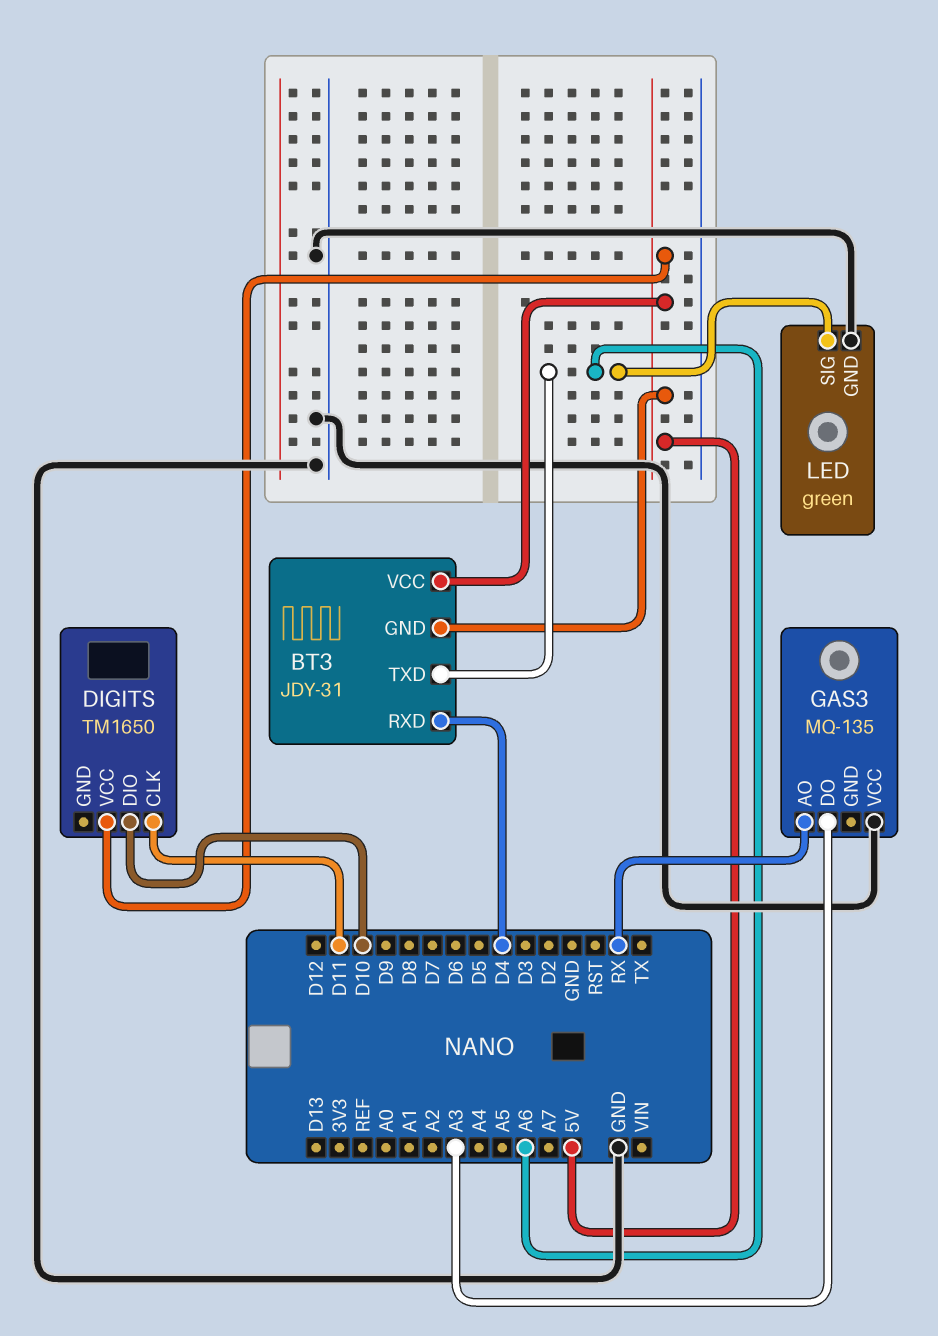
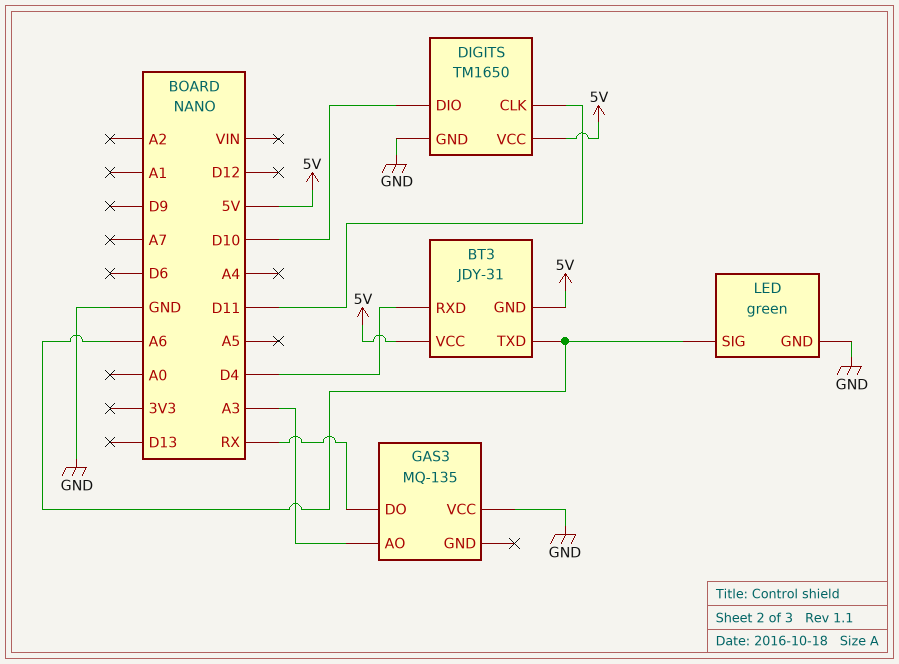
DIGITS pin GND: none -> GND
GAS3 pin AO: RX -> A3
GAS3 pin DO: A3 -> RX

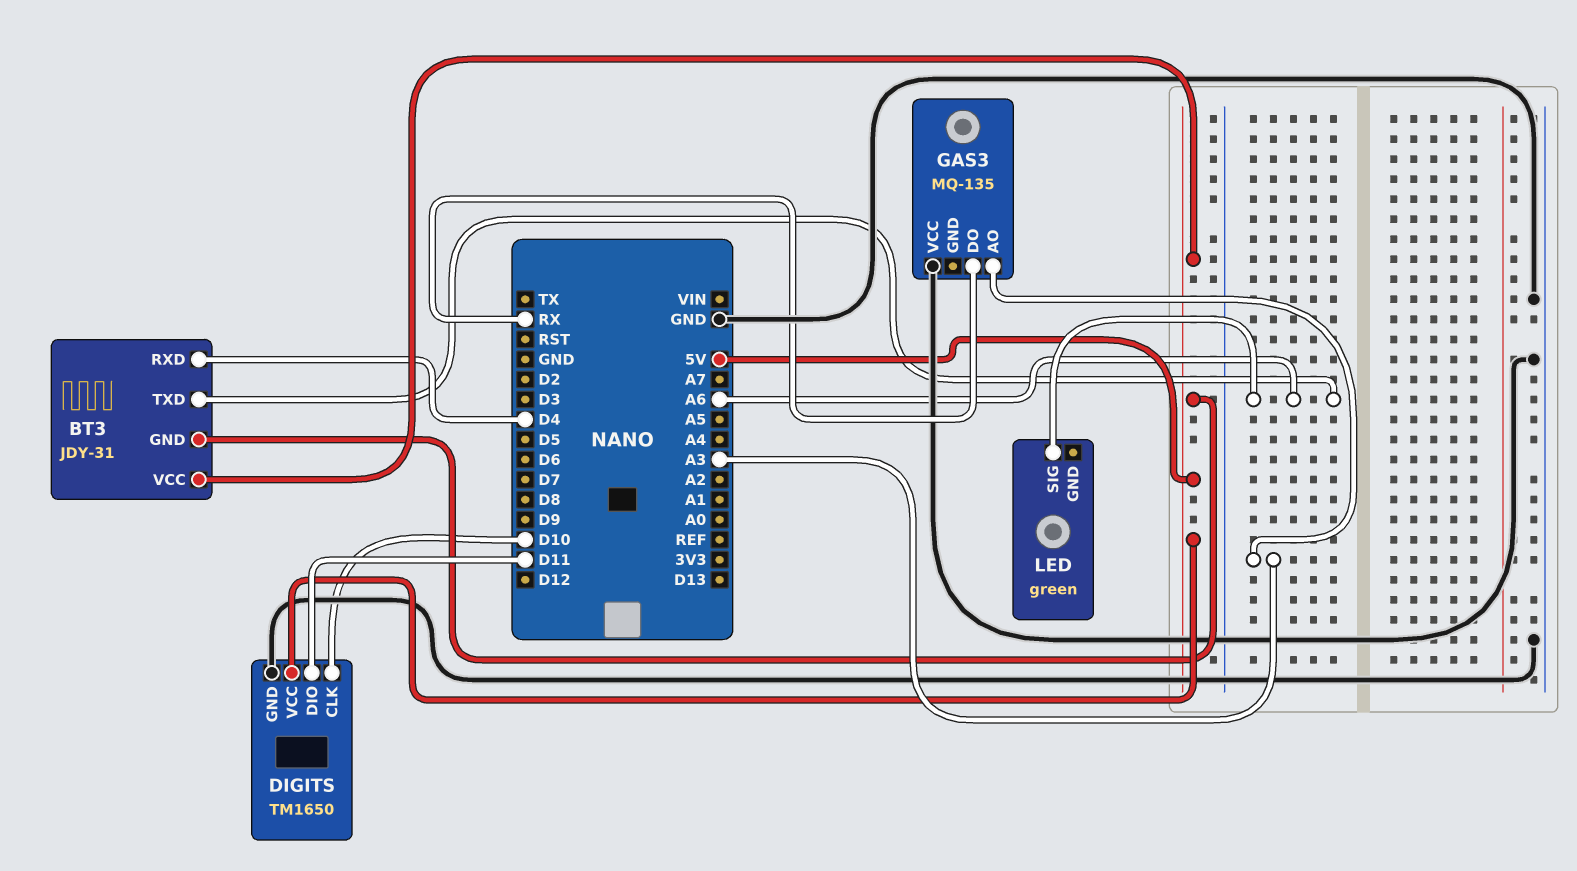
DIGITS pin CLK: D11 -> D10
DIGITS pin DIO: D10 -> D11
LED pin GND: GND -> none

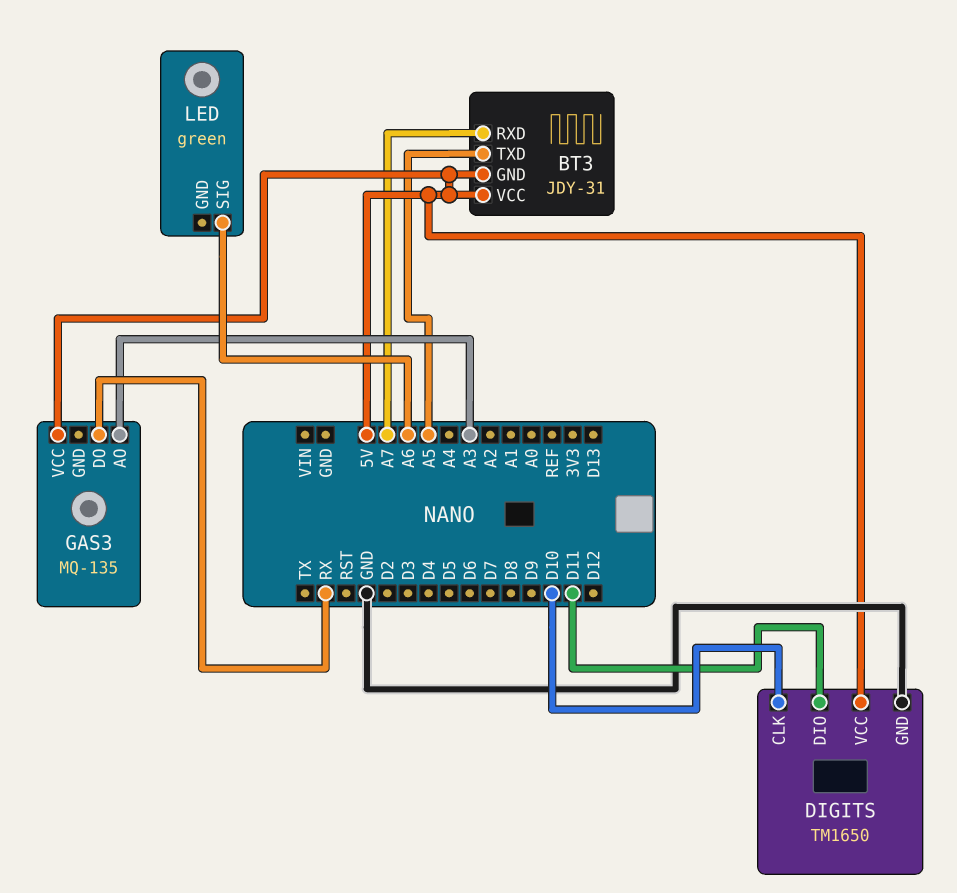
BT3 pin RXD: D4 -> A7
BT3 pin TXD: A6 -> A5
GAS3 pin VCC: GND -> 5V

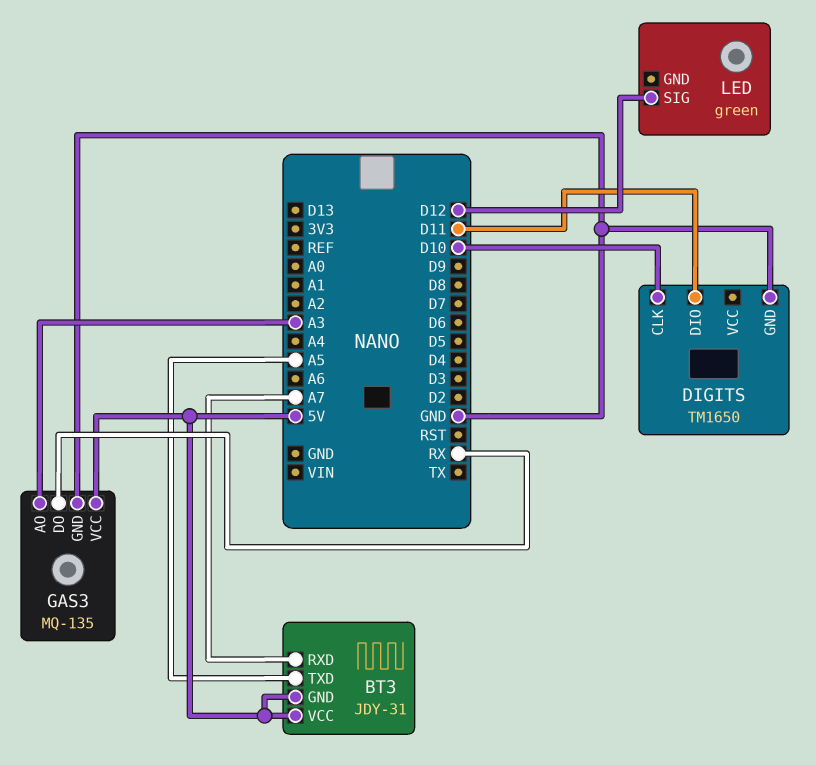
DIGITS pin VCC: 5V -> none
GAS3 pin GND: none -> GND
LED pin SIG: A6 -> D12

